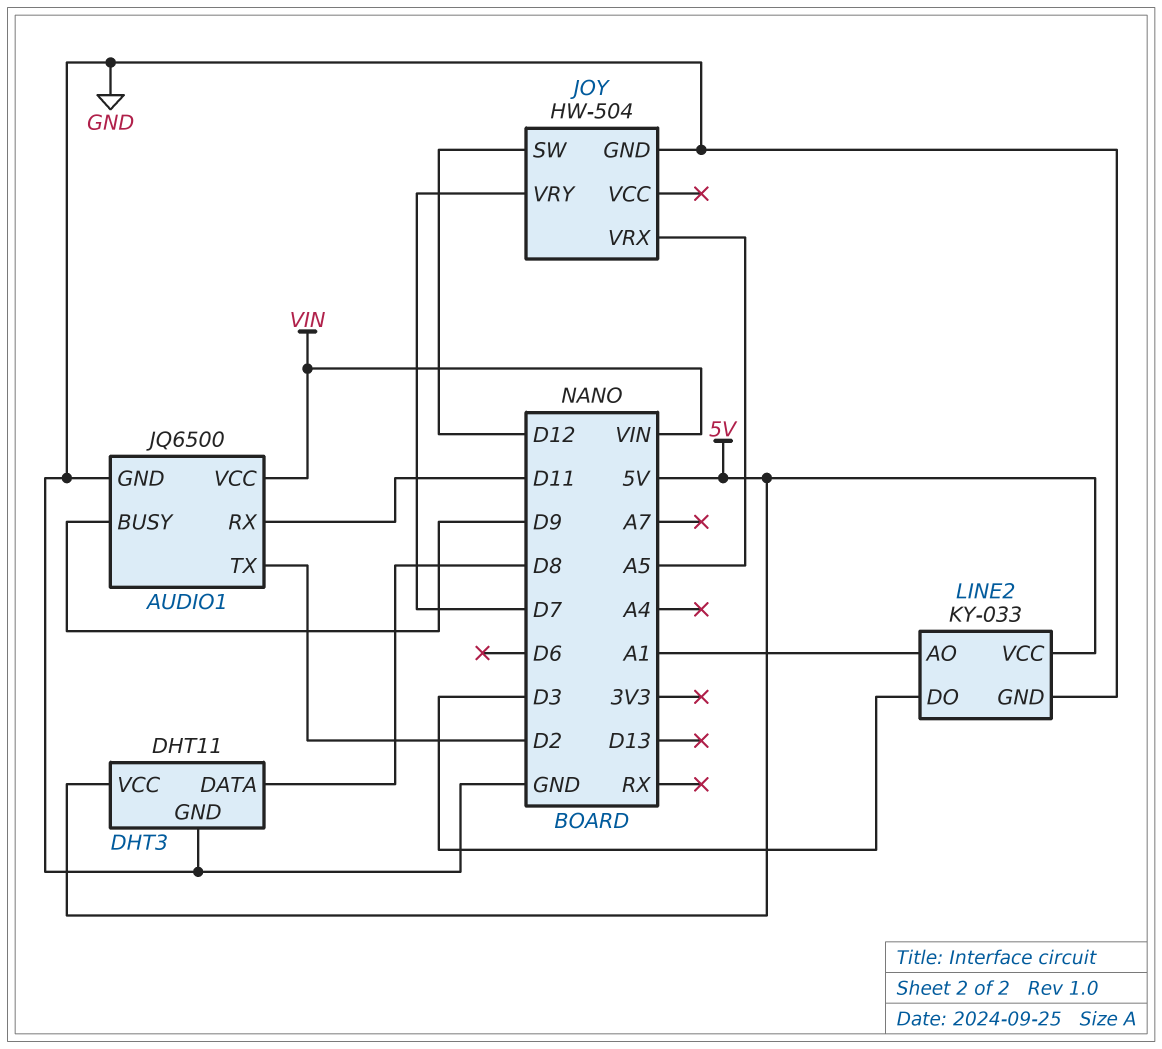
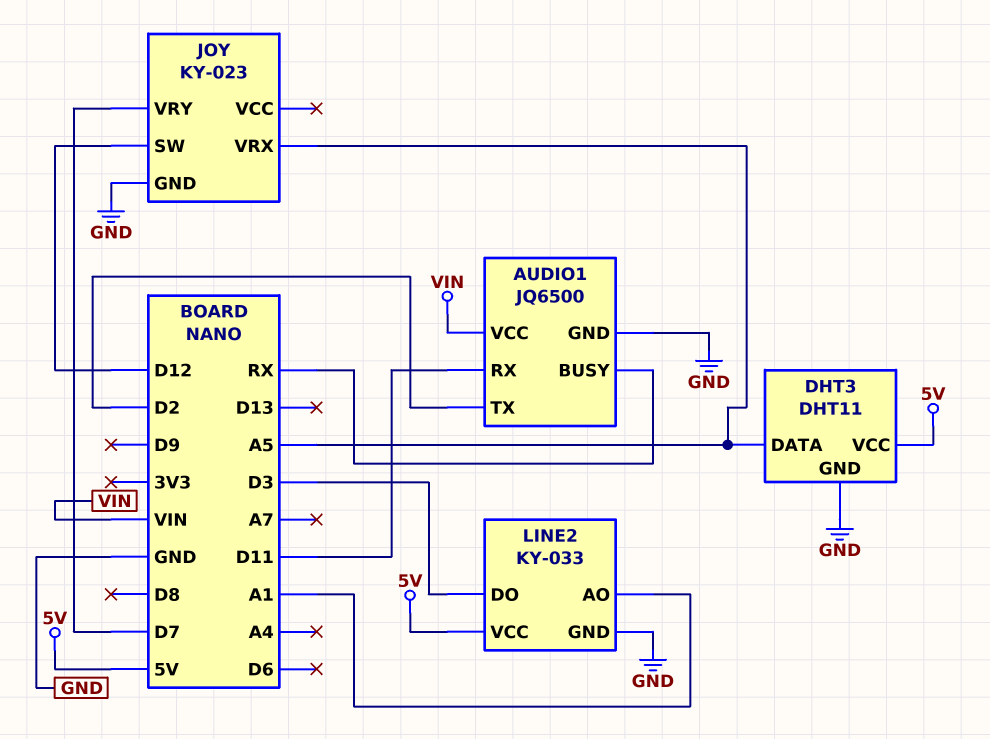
AUDIO1 pin BUSY: D9 -> RX
DHT3 pin DATA: D8 -> A5
JOY: HW-504 -> KY-023

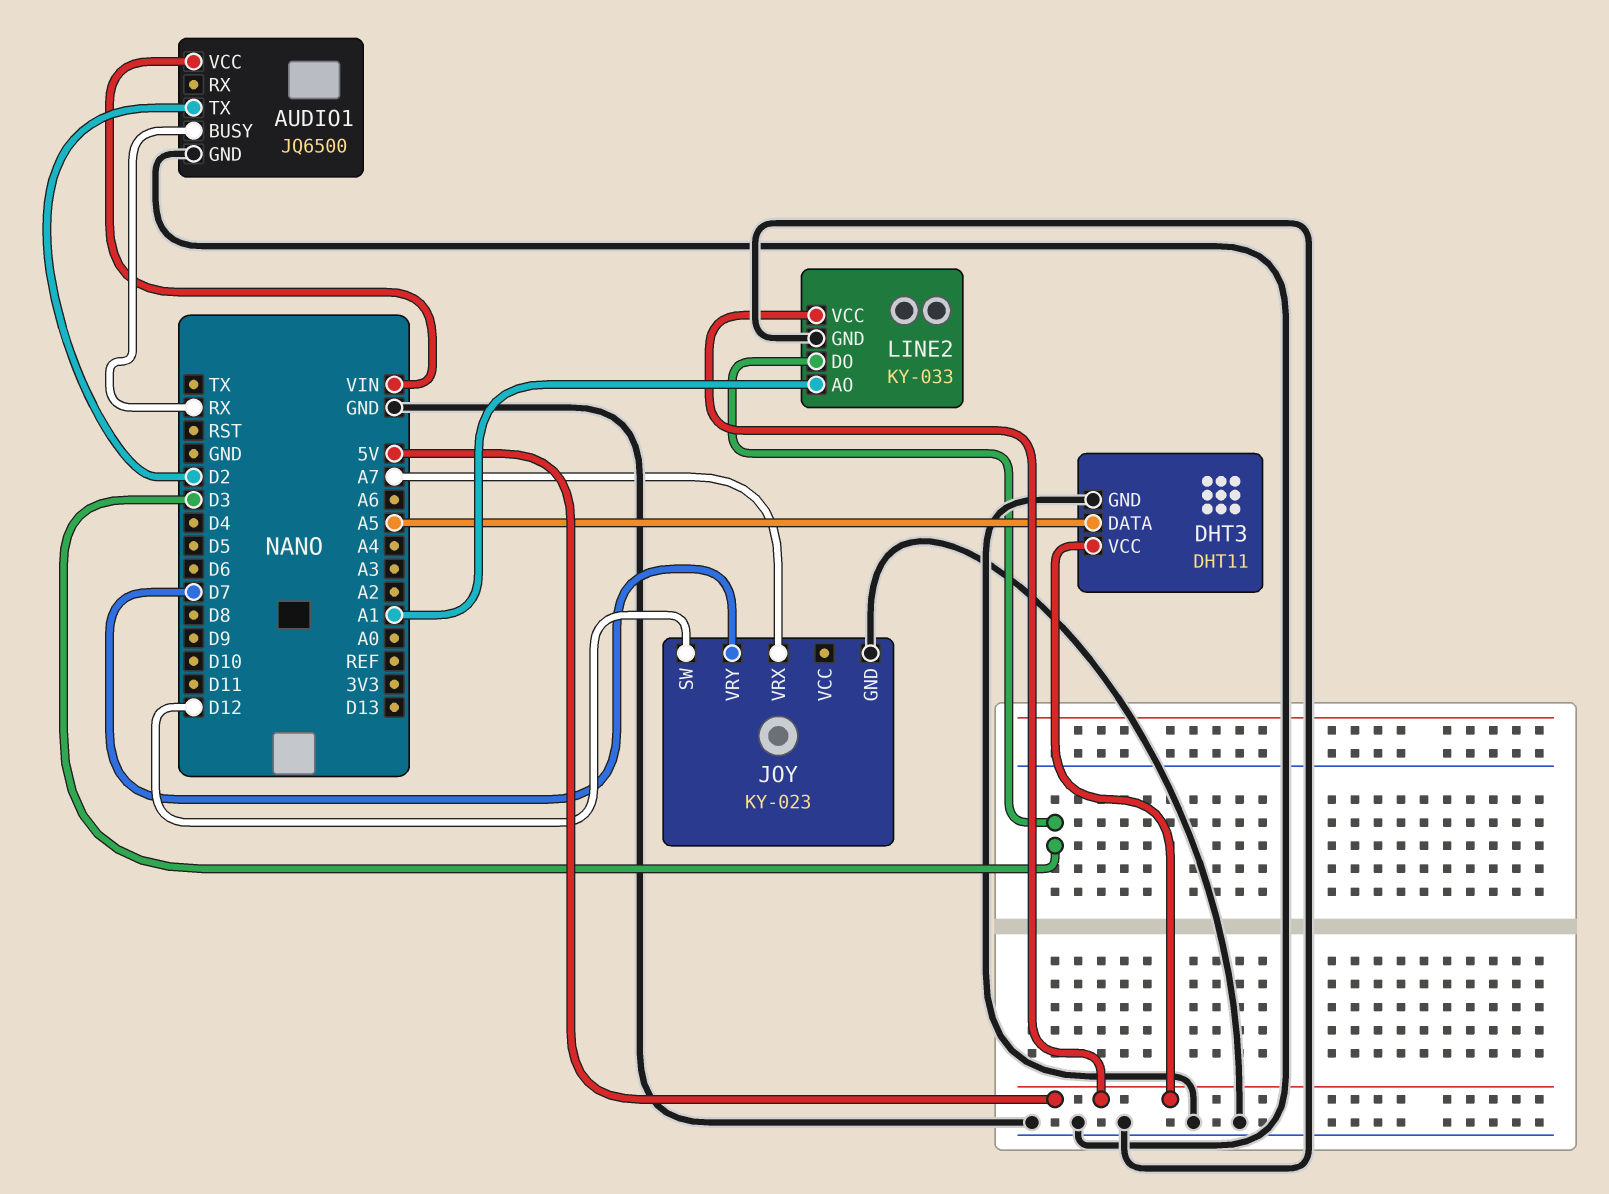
AUDIO1 pin RX: D11 -> none
JOY pin VRX: A5 -> A7

